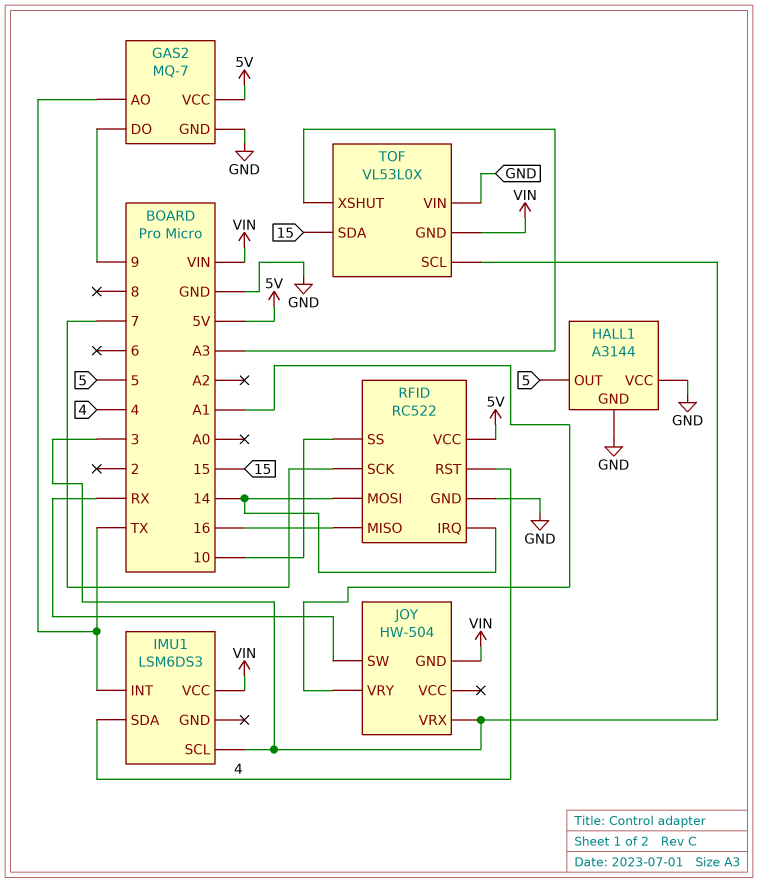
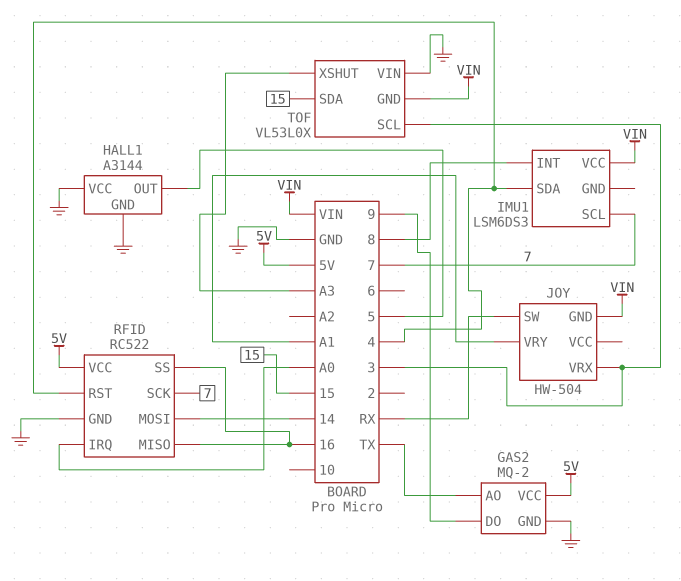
GAS2: MQ-7 -> MQ-2
IMU1 pin INT: TX -> 8
IMU1 pin SCL: 3 -> 7
RFID pin IRQ: 14 -> A0
RFID pin SS: 10 -> 16

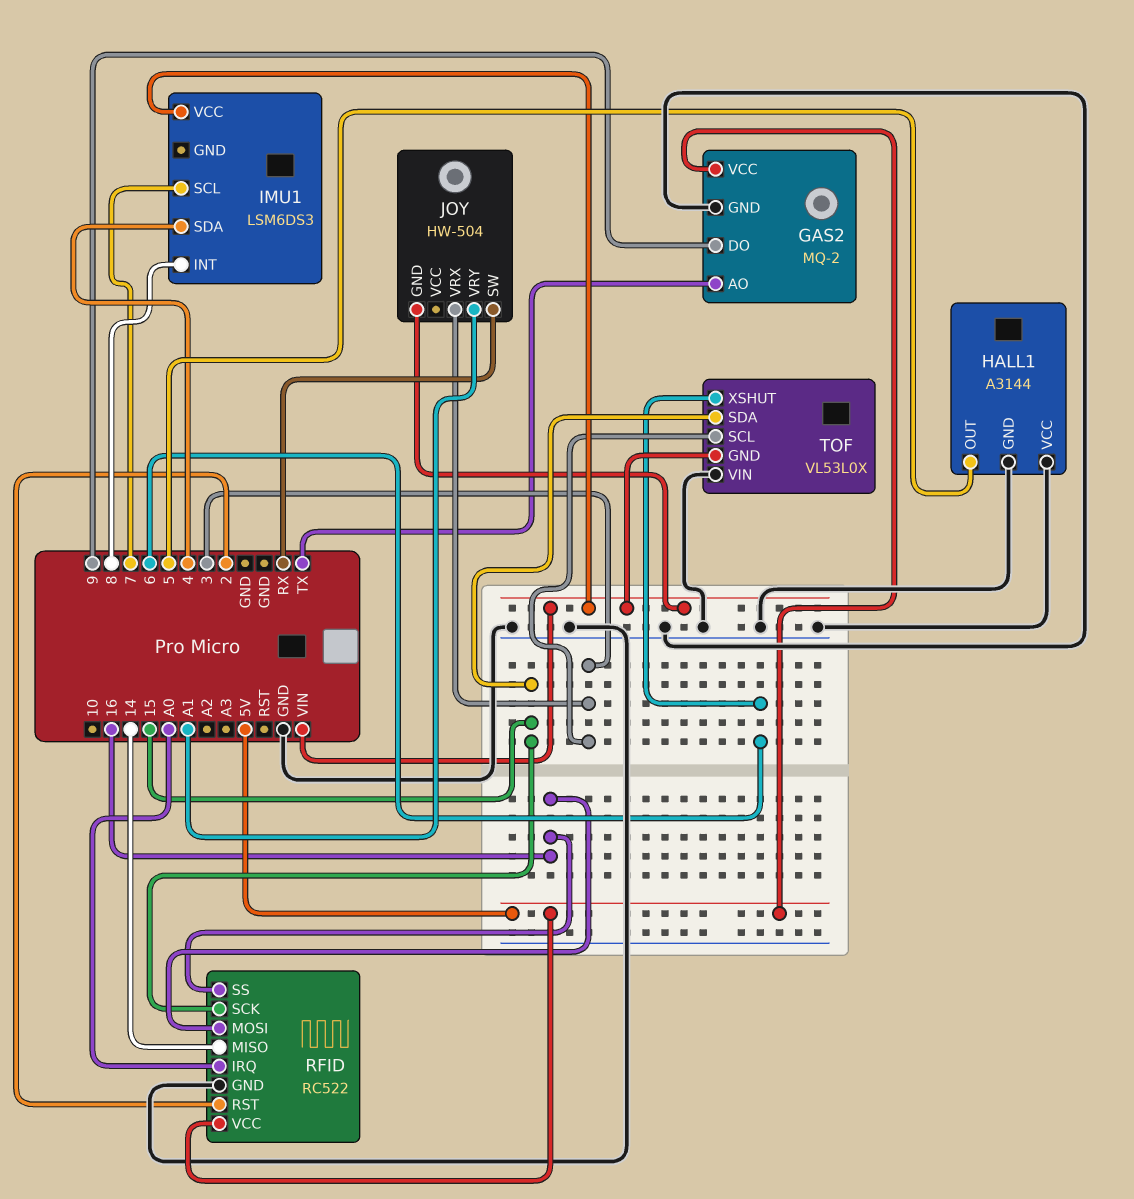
RFID pin MISO: 16 -> 14
RFID pin MOSI: 14 -> 16
RFID pin RST: 4 -> 2
RFID pin SCK: 7 -> 15
TOF pin XSHUT: A3 -> 6

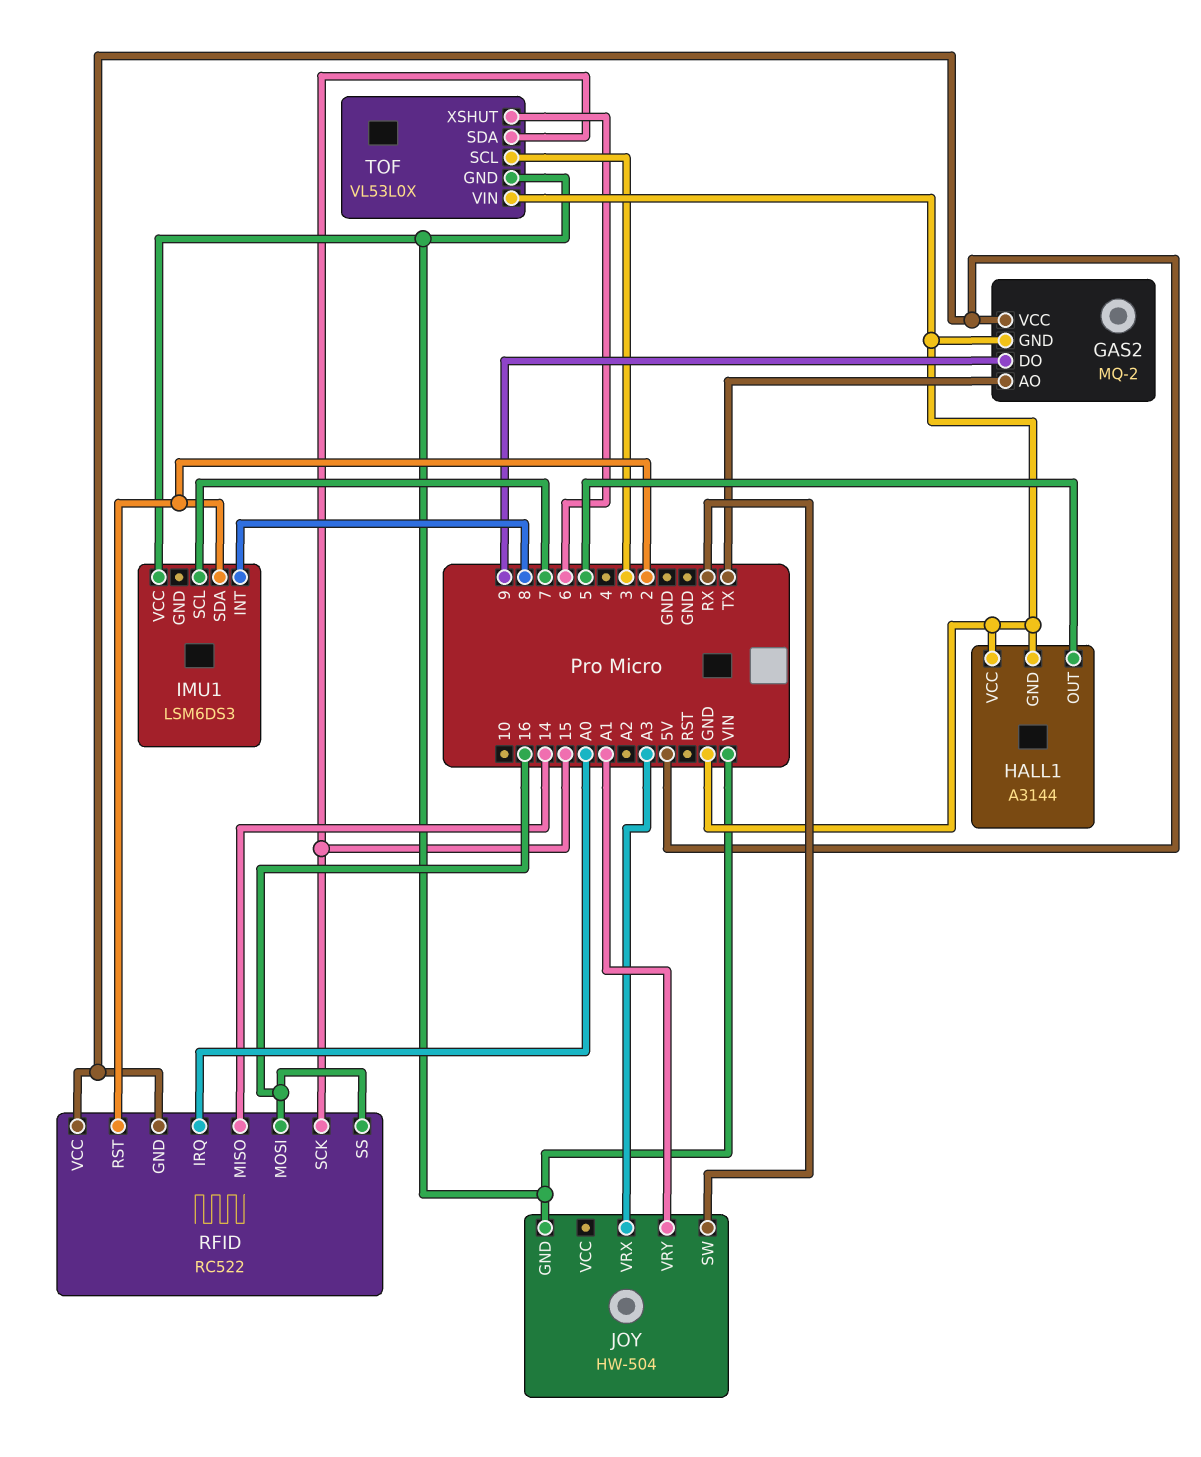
IMU1 pin SDA: 4 -> 2
JOY pin VRX: 3 -> A3
RFID pin GND: GND -> 5V

